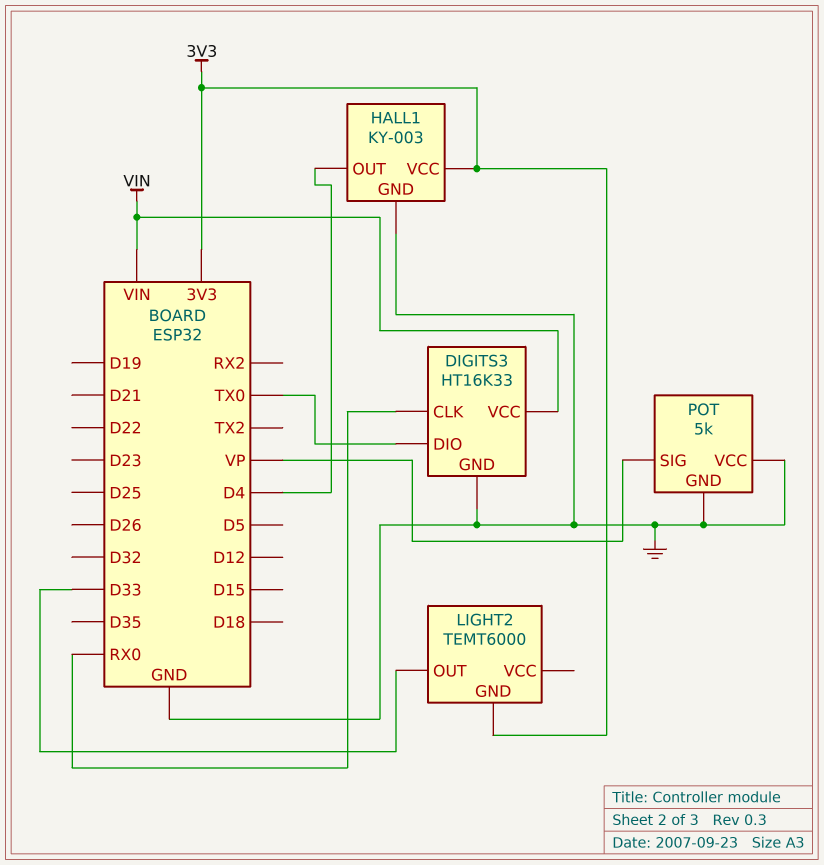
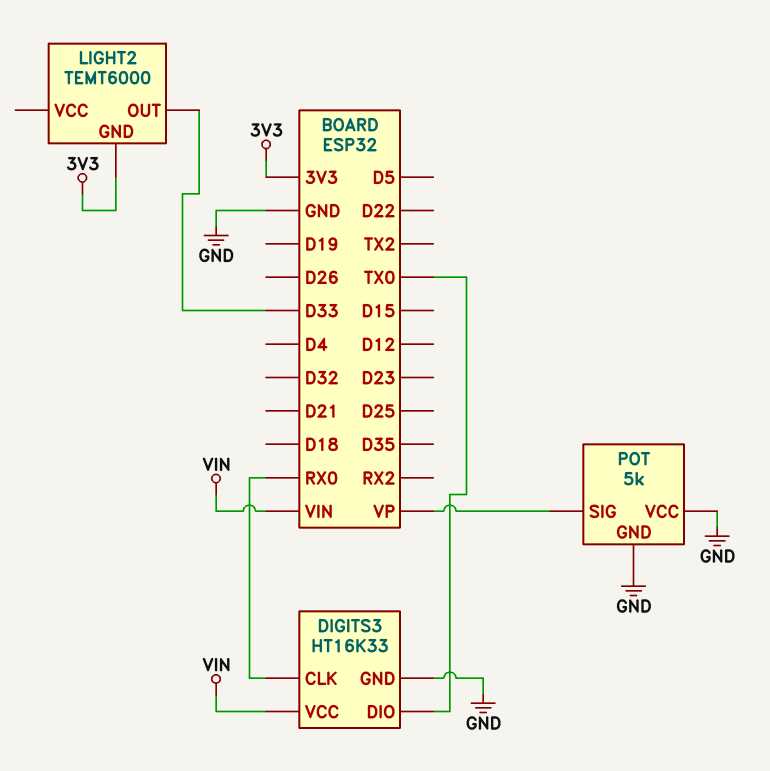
HALL1: KY-003 -> none
HALL1 pin GND: GND -> none
HALL1 pin OUT: D4 -> none
HALL1 pin VCC: 3V3 -> none

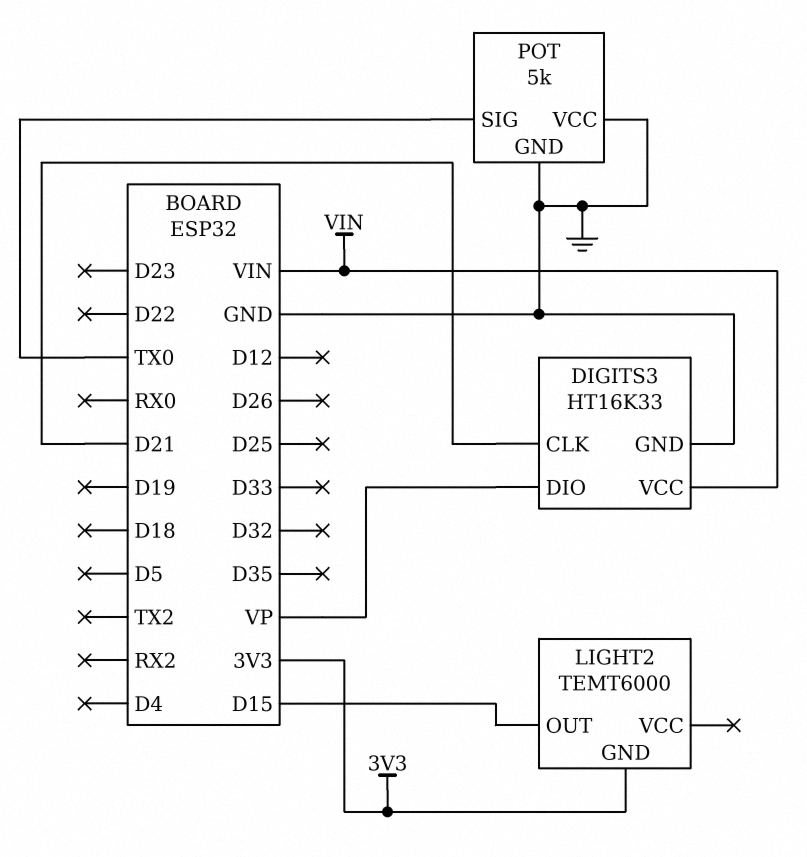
DIGITS3 pin CLK: RX0 -> D21
DIGITS3 pin DIO: TX0 -> VP
LIGHT2 pin OUT: D33 -> D15
POT pin SIG: VP -> TX0

